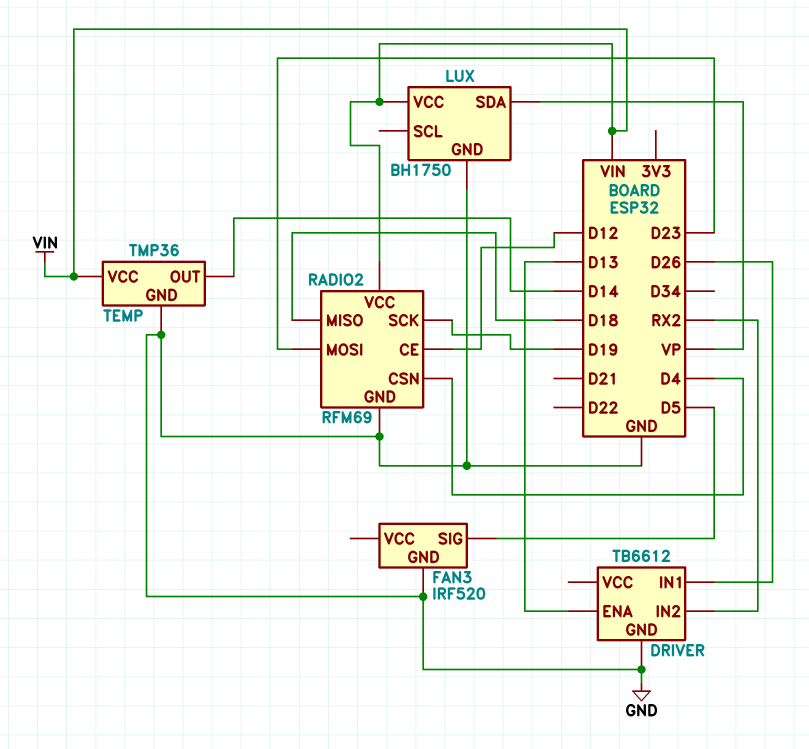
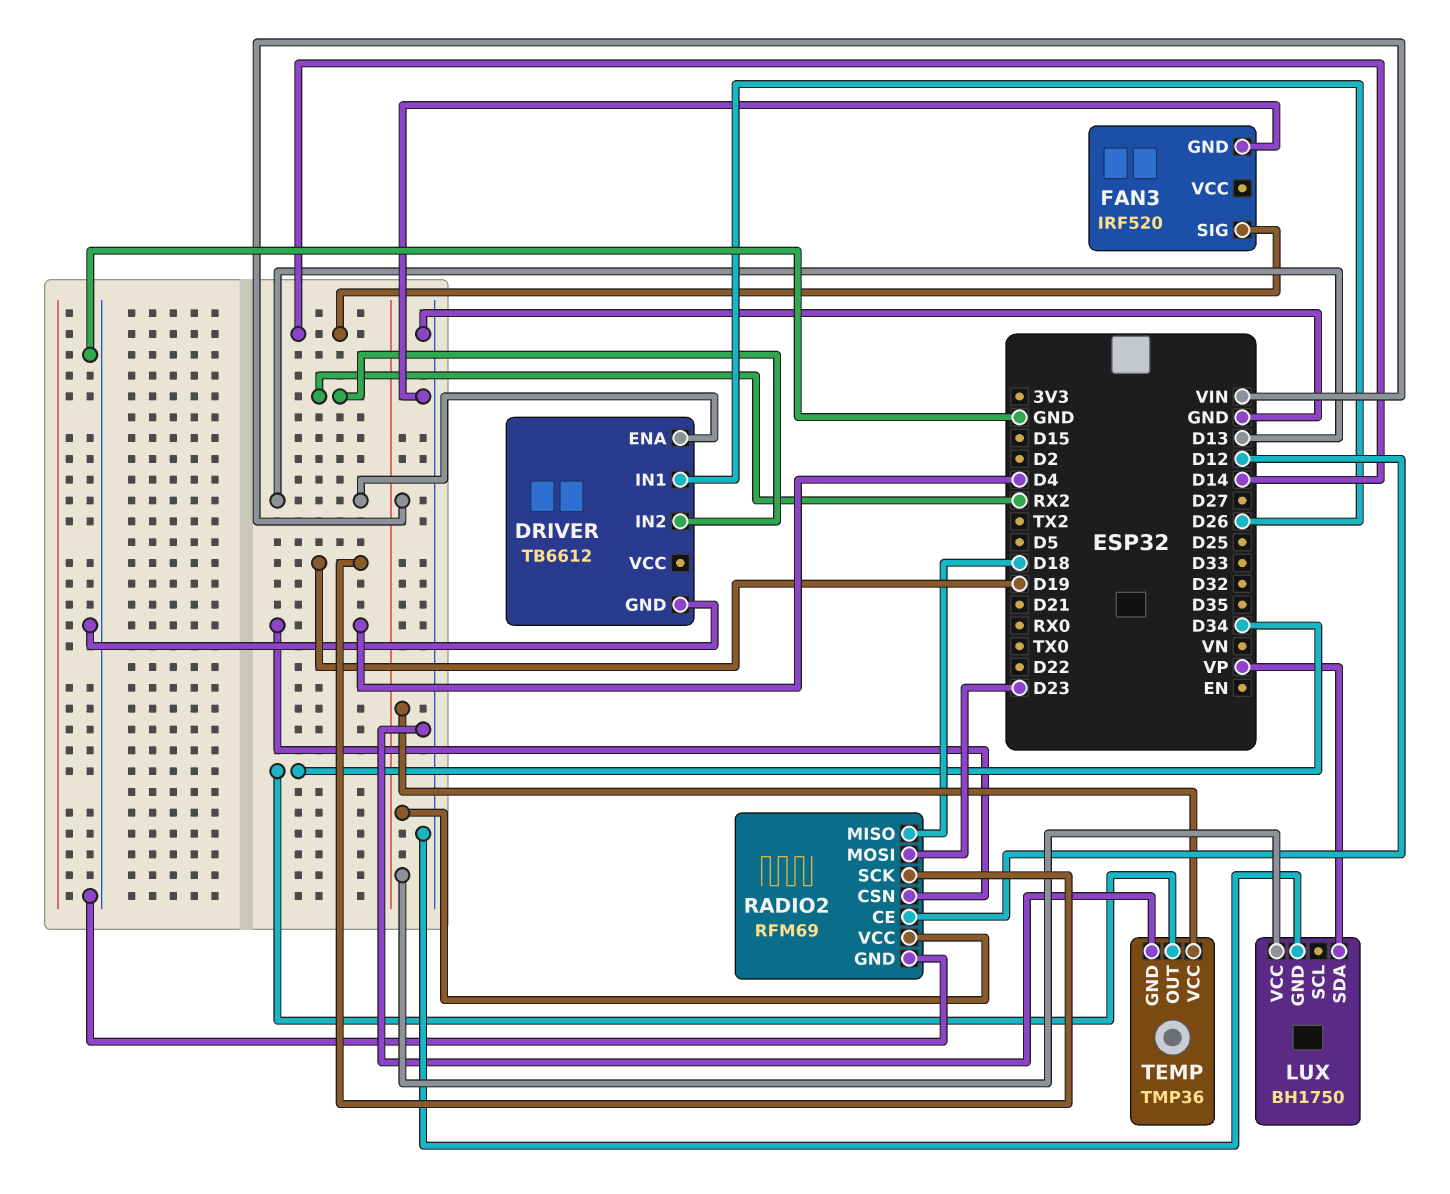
FAN3 pin SIG: D5 -> D14
TEMP pin OUT: D14 -> D34

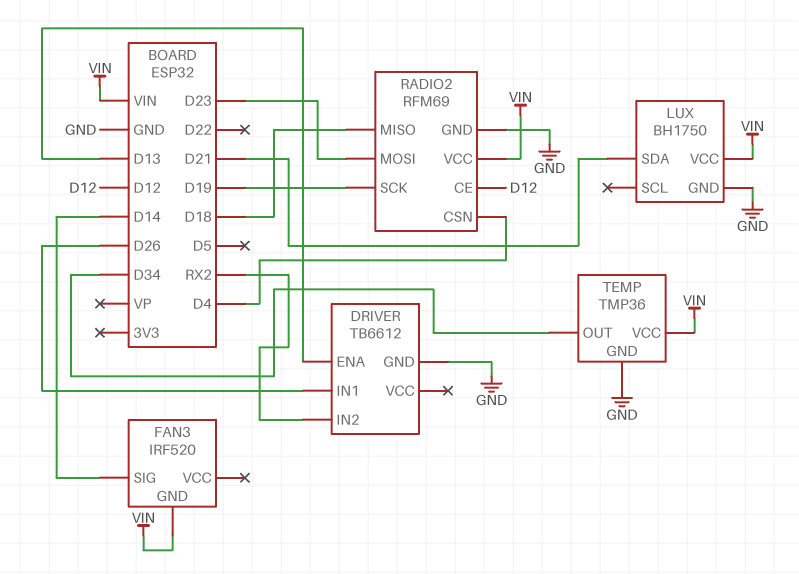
FAN3 pin GND: GND -> VIN
LUX pin SDA: VP -> D21

